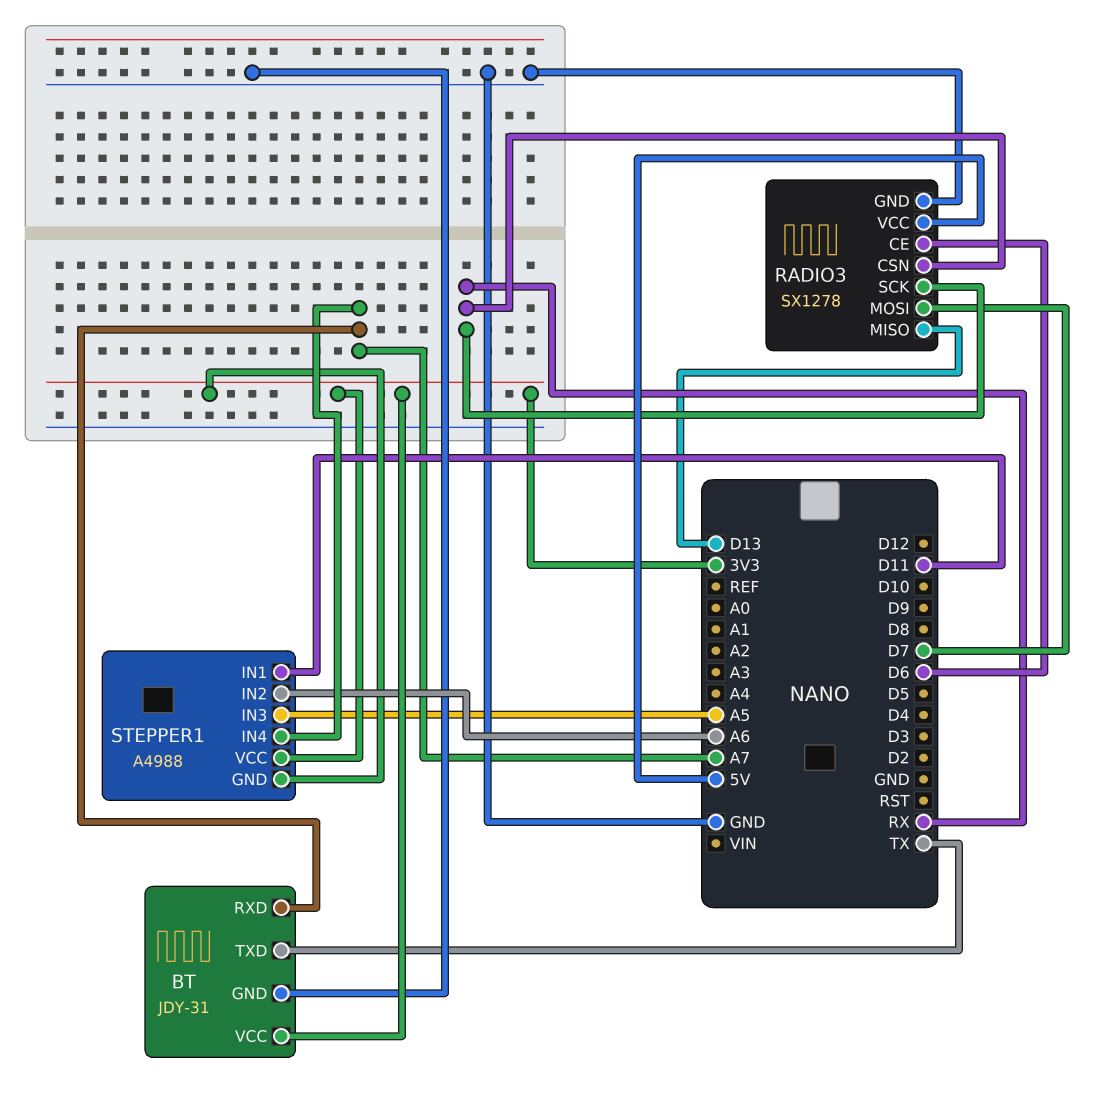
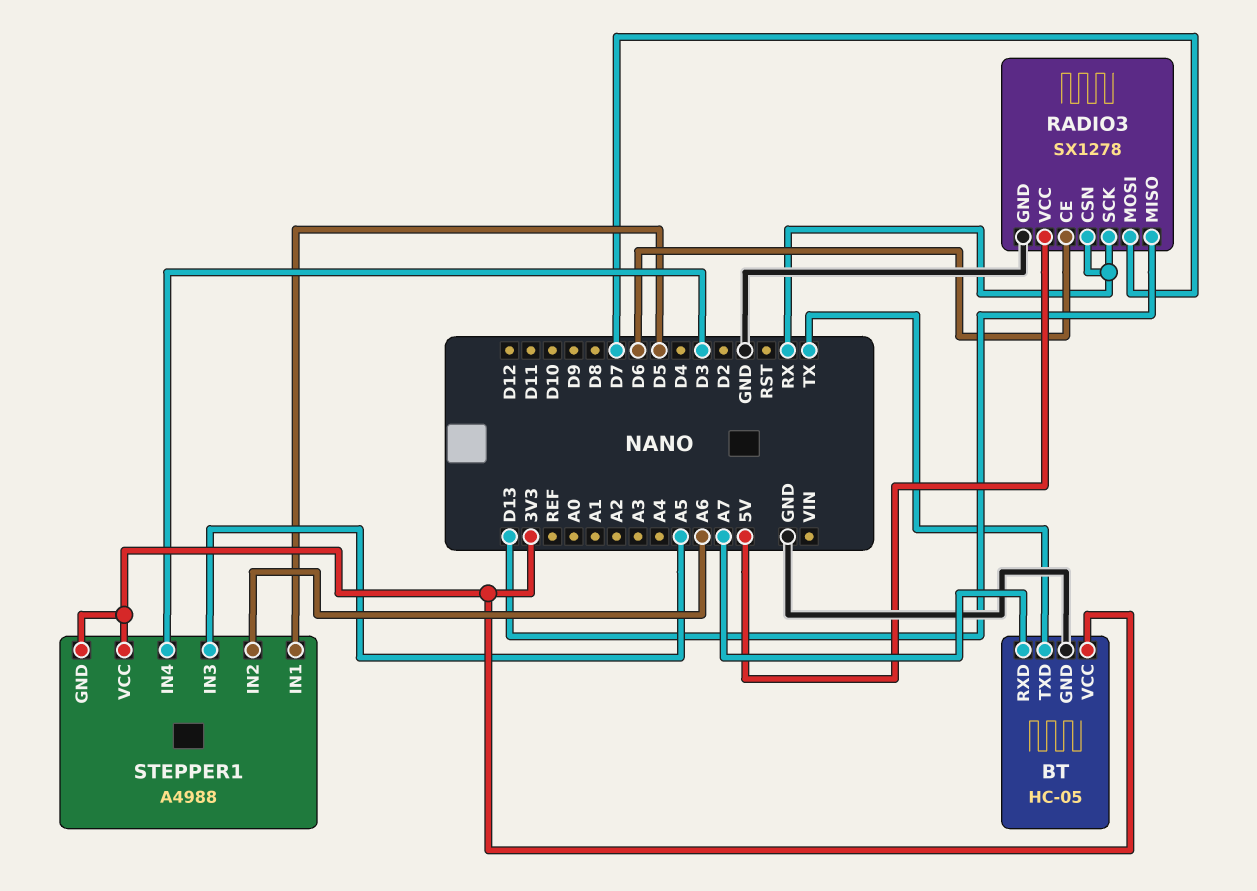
BT: JDY-31 -> HC-05
STEPPER1 pin IN1: D11 -> D5
STEPPER1 pin IN4: A7 -> D3

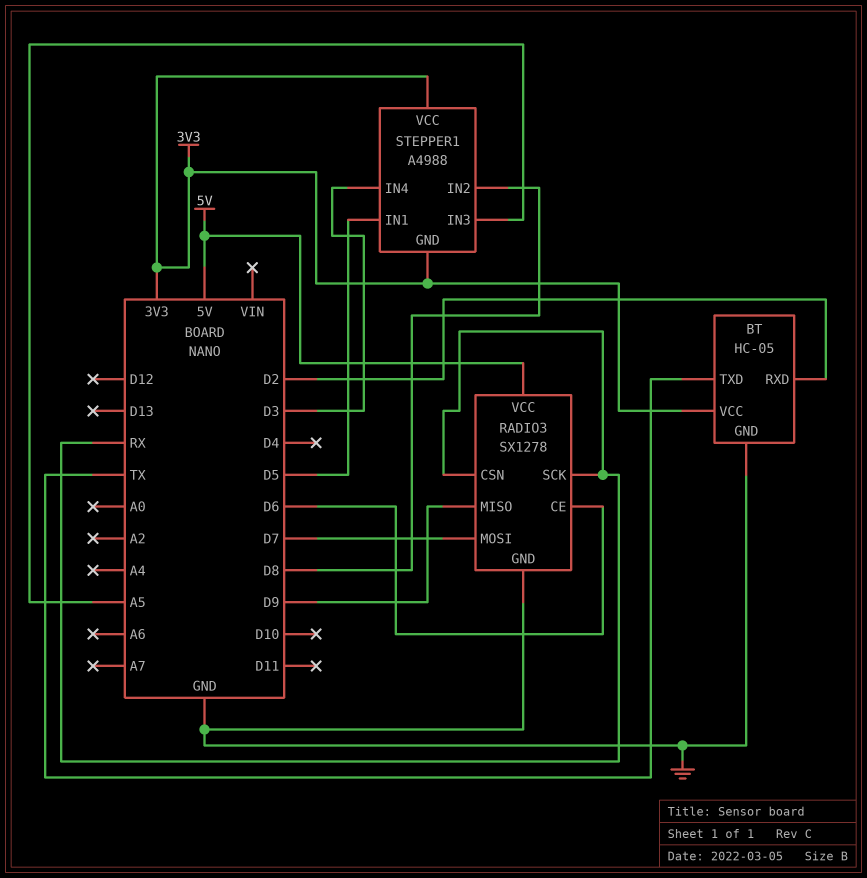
BT pin RXD: A7 -> D2
RADIO3 pin MISO: D13 -> D9
STEPPER1 pin IN2: A6 -> D8

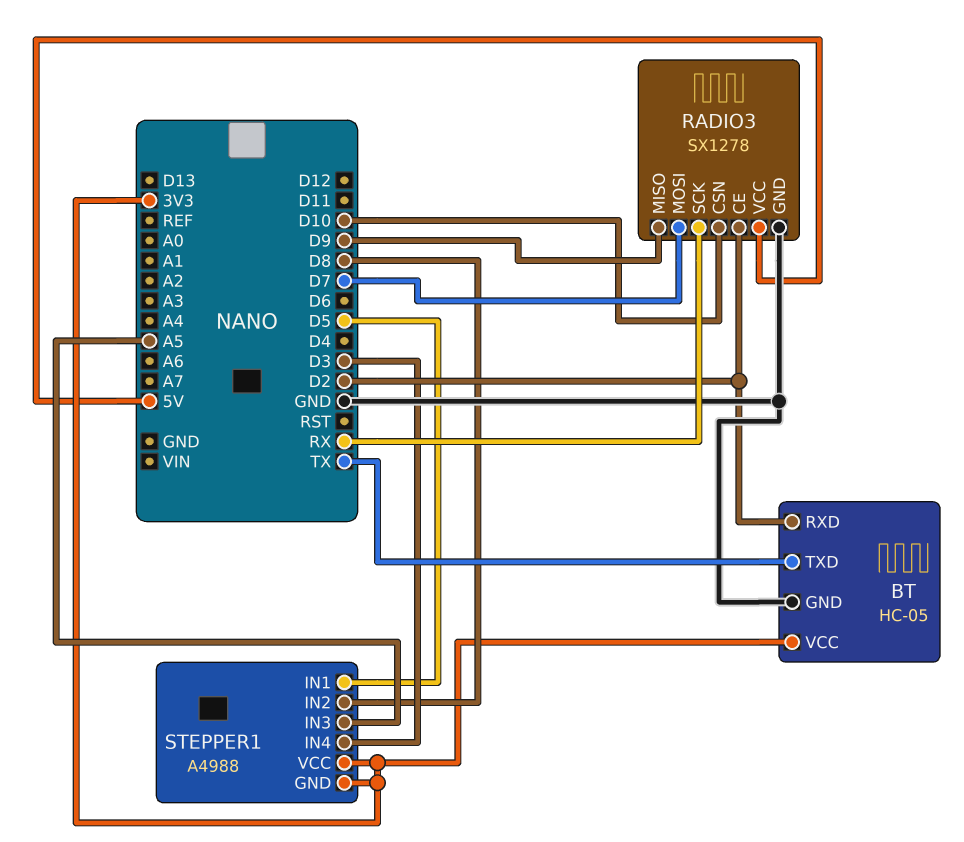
RADIO3 pin CE: D6 -> D2
RADIO3 pin CSN: RX -> D10

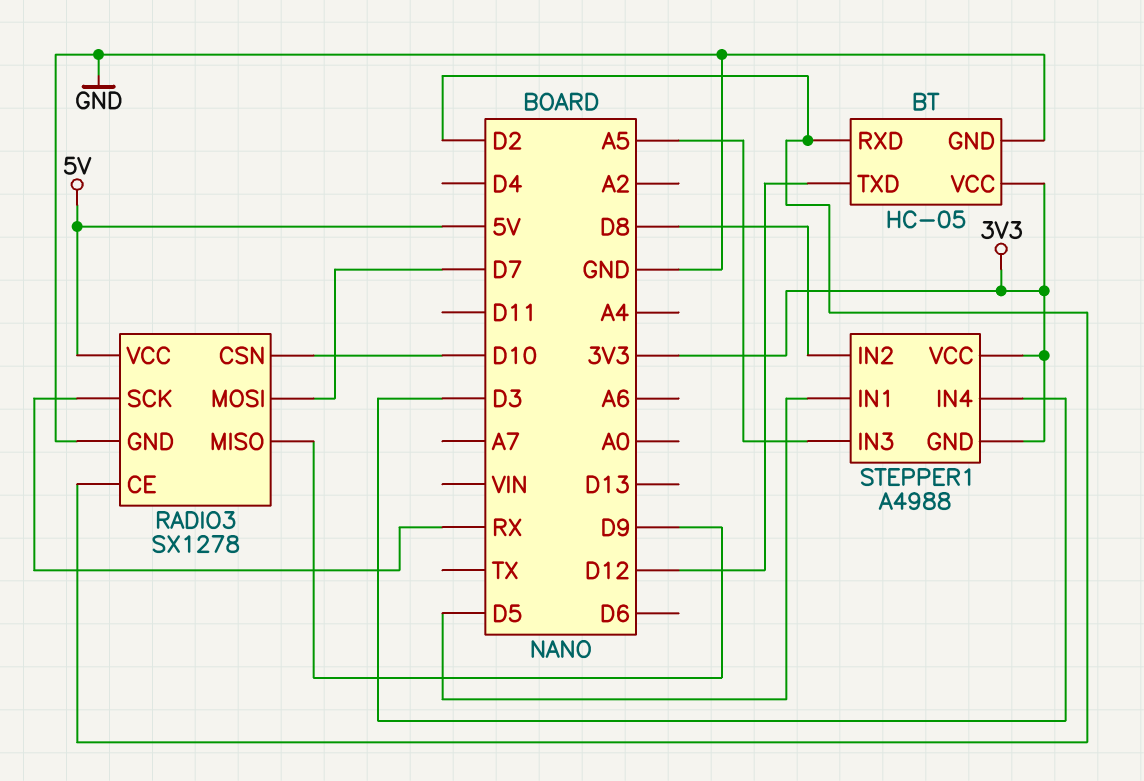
BT pin TXD: TX -> D12

